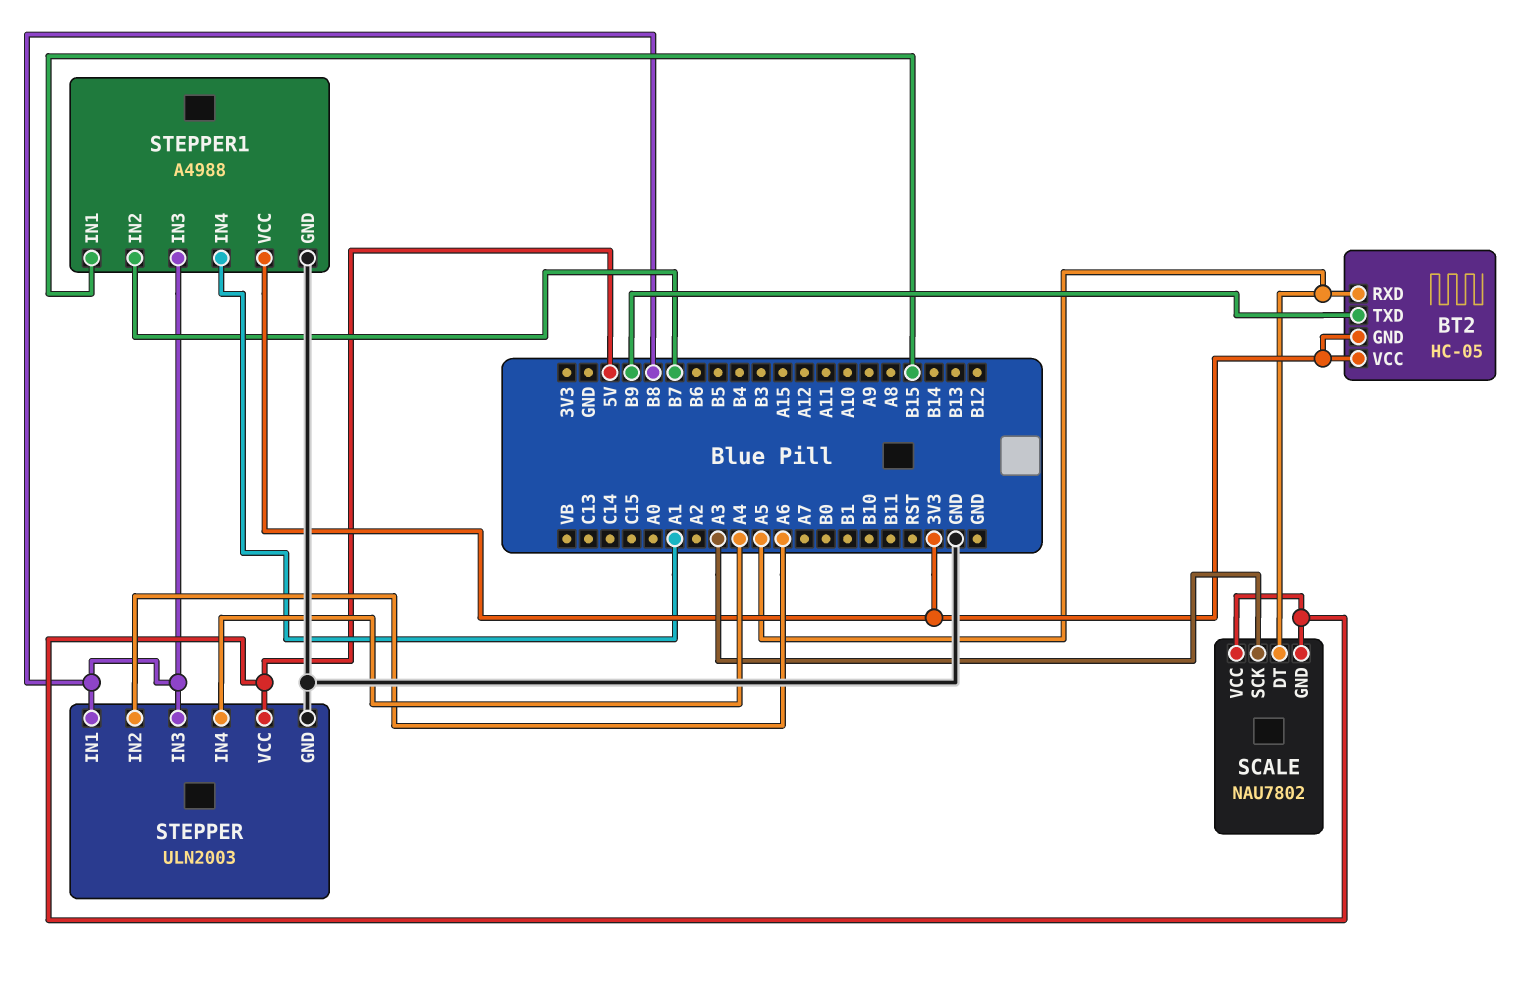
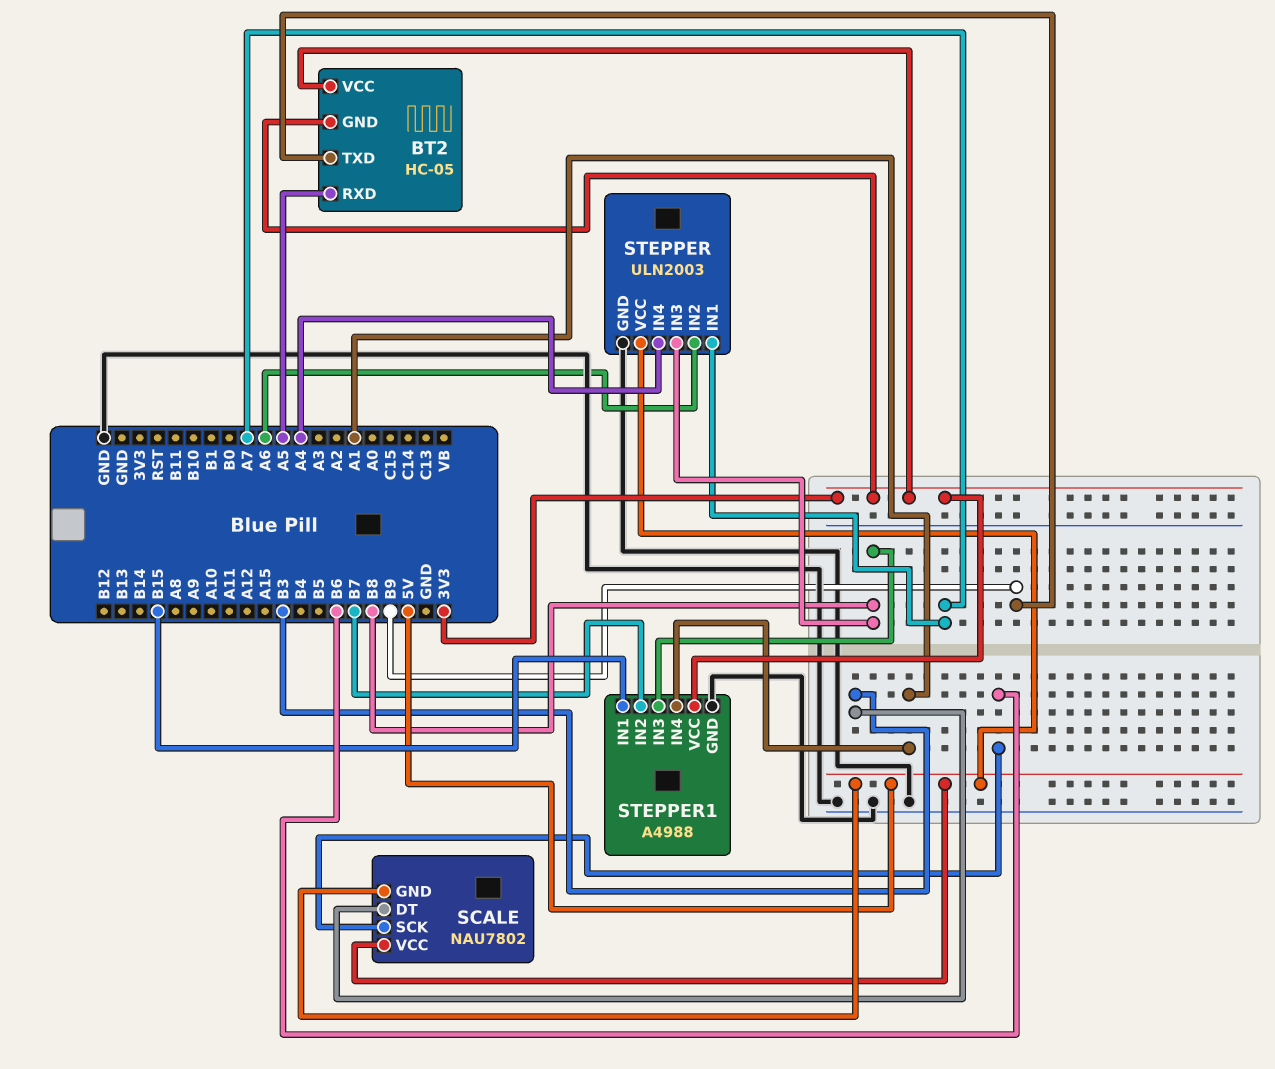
SCALE pin DT: A5 -> B3
SCALE pin SCK: A3 -> B6
STEPPER pin IN1: B8 -> A7

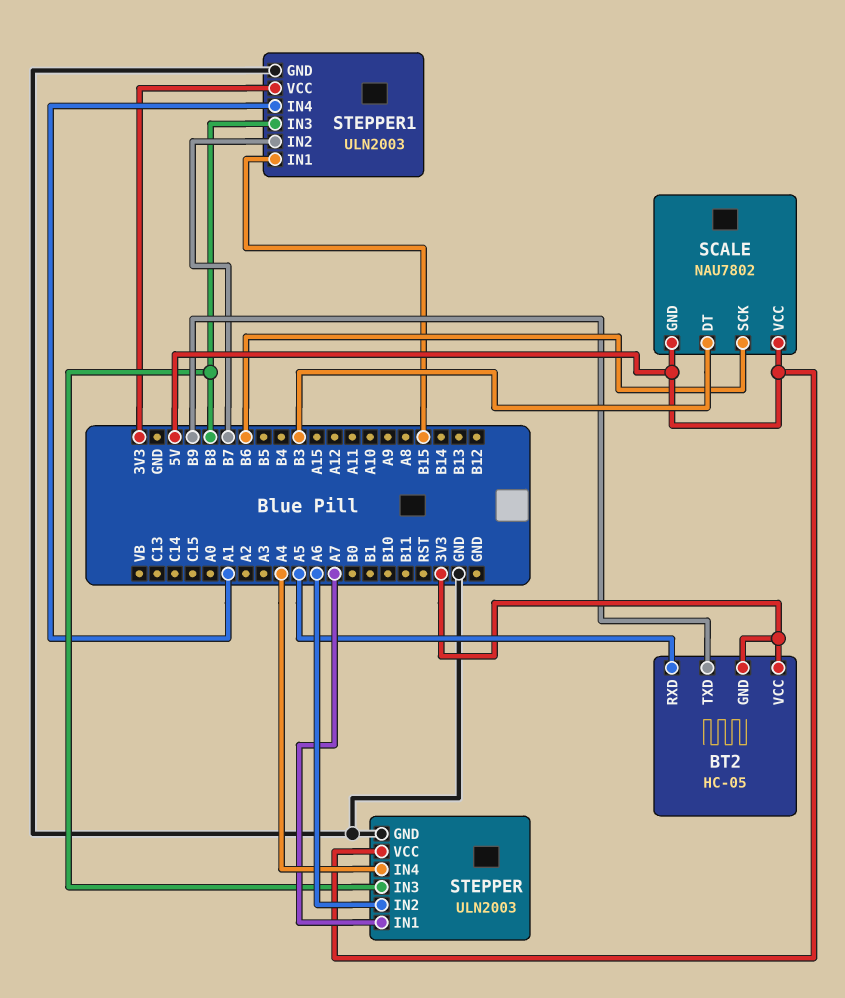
STEPPER1: A4988 -> ULN2003

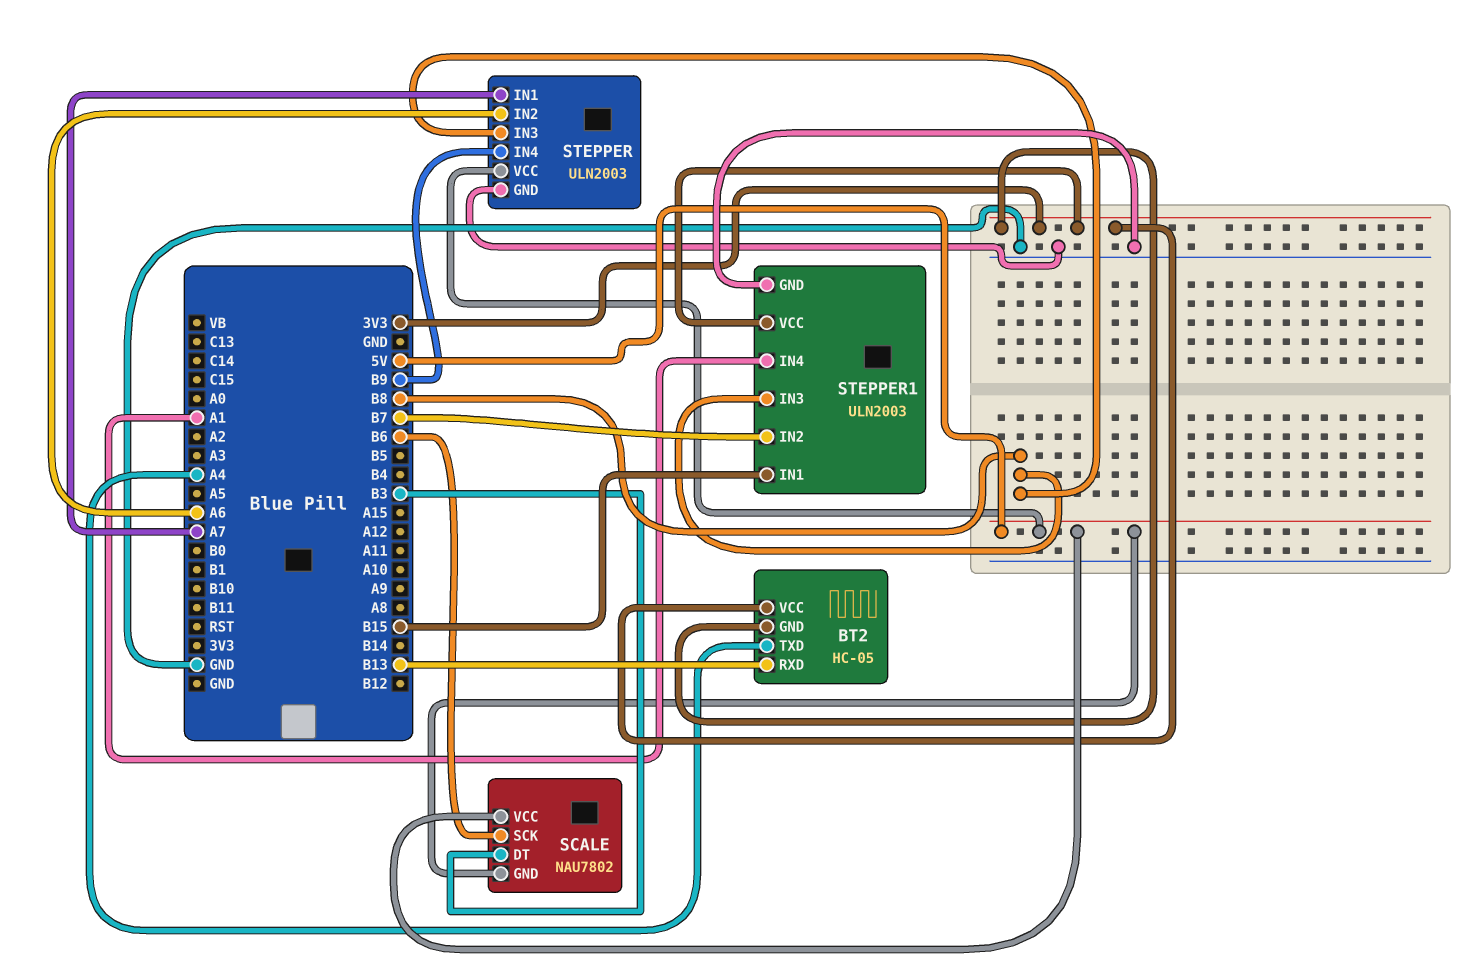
BT2 pin RXD: A5 -> B13
BT2 pin TXD: B9 -> A4
STEPPER pin IN4: A4 -> B9

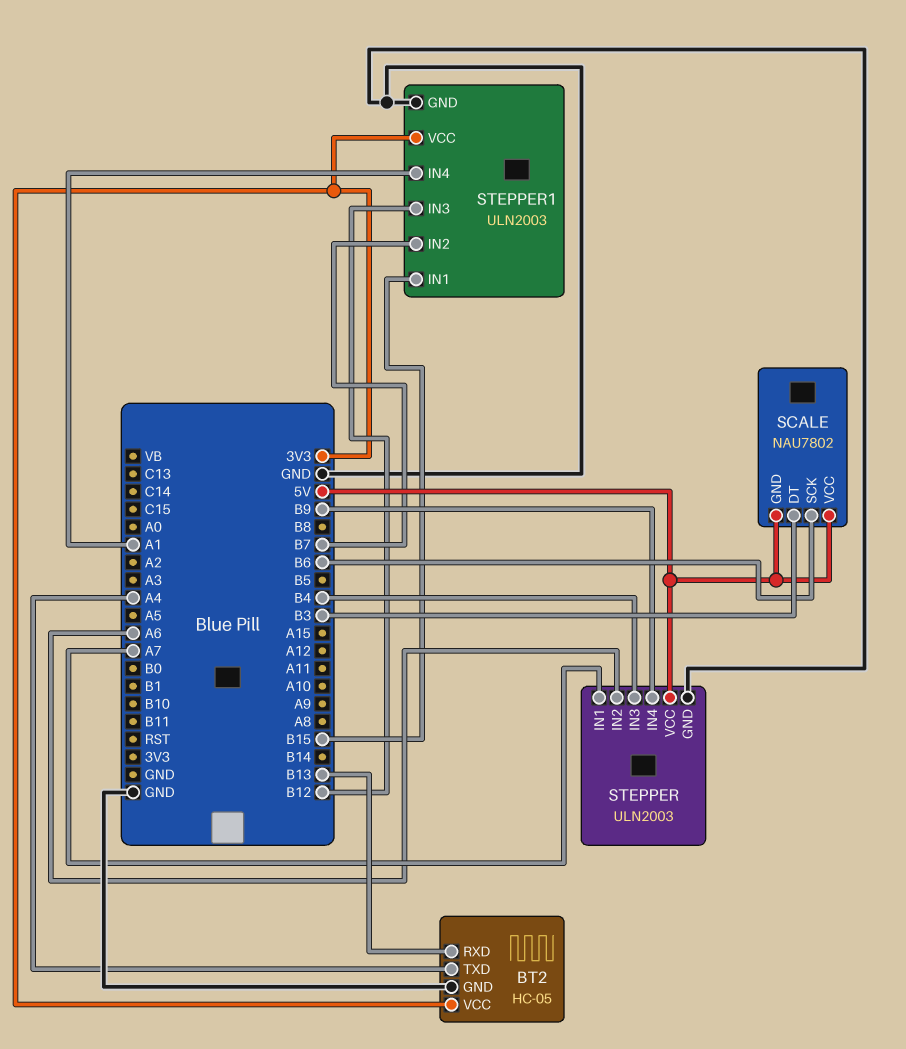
BT2 pin GND: 3V3 -> GND
STEPPER pin IN3: B8 -> B4
STEPPER1 pin IN3: B8 -> B12

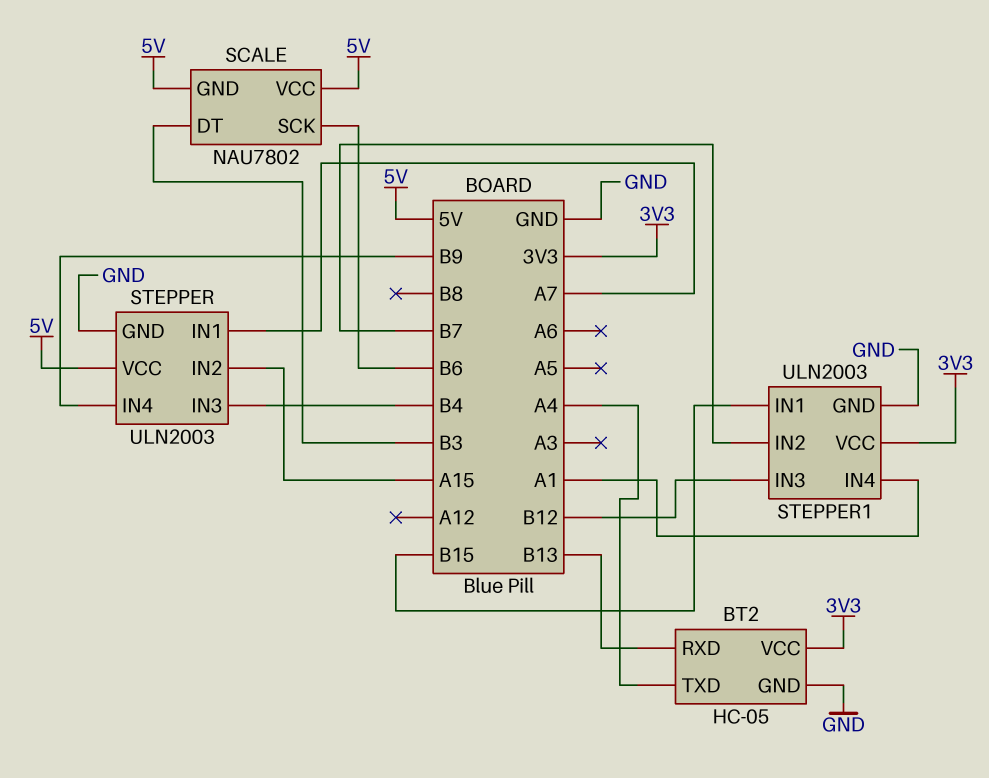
STEPPER pin IN2: A6 -> A15

